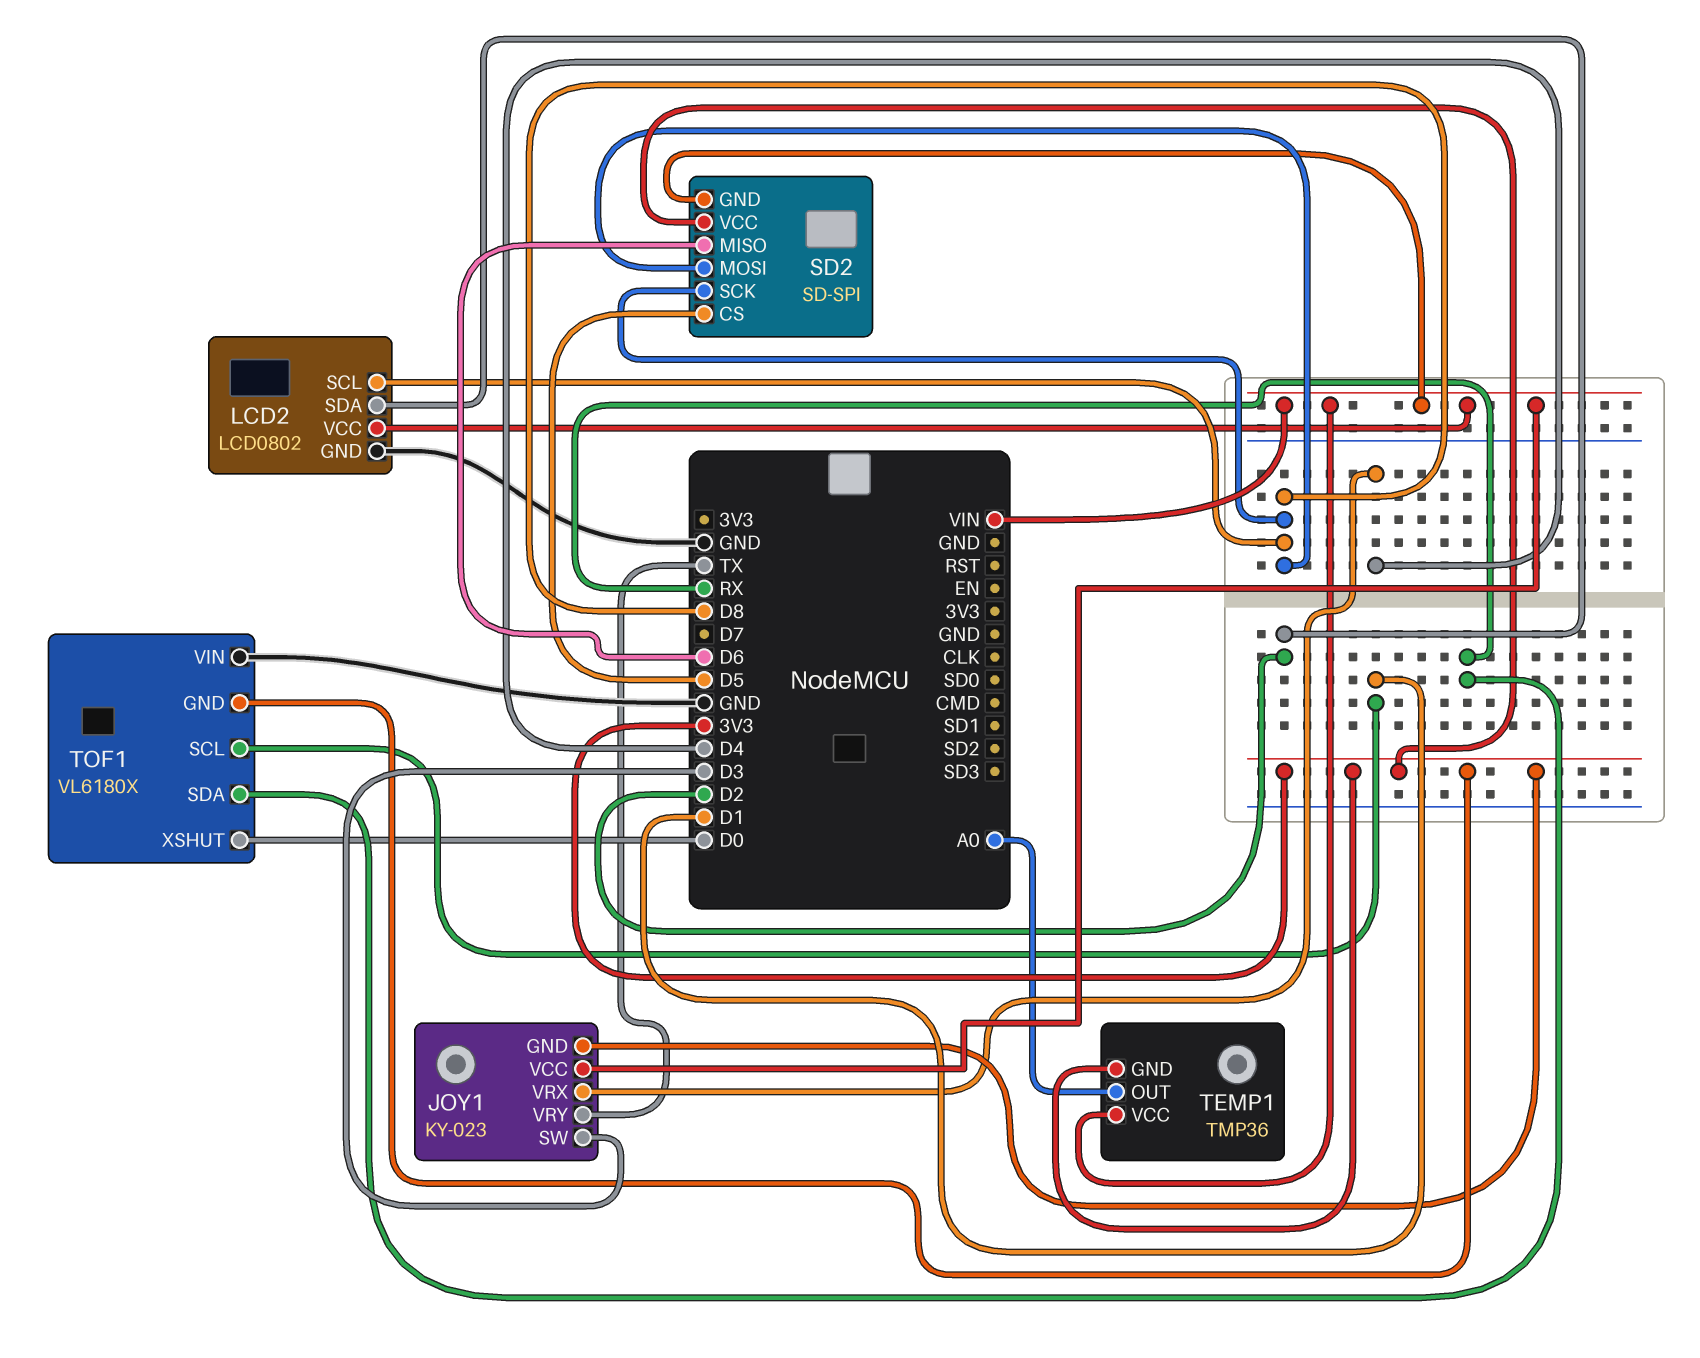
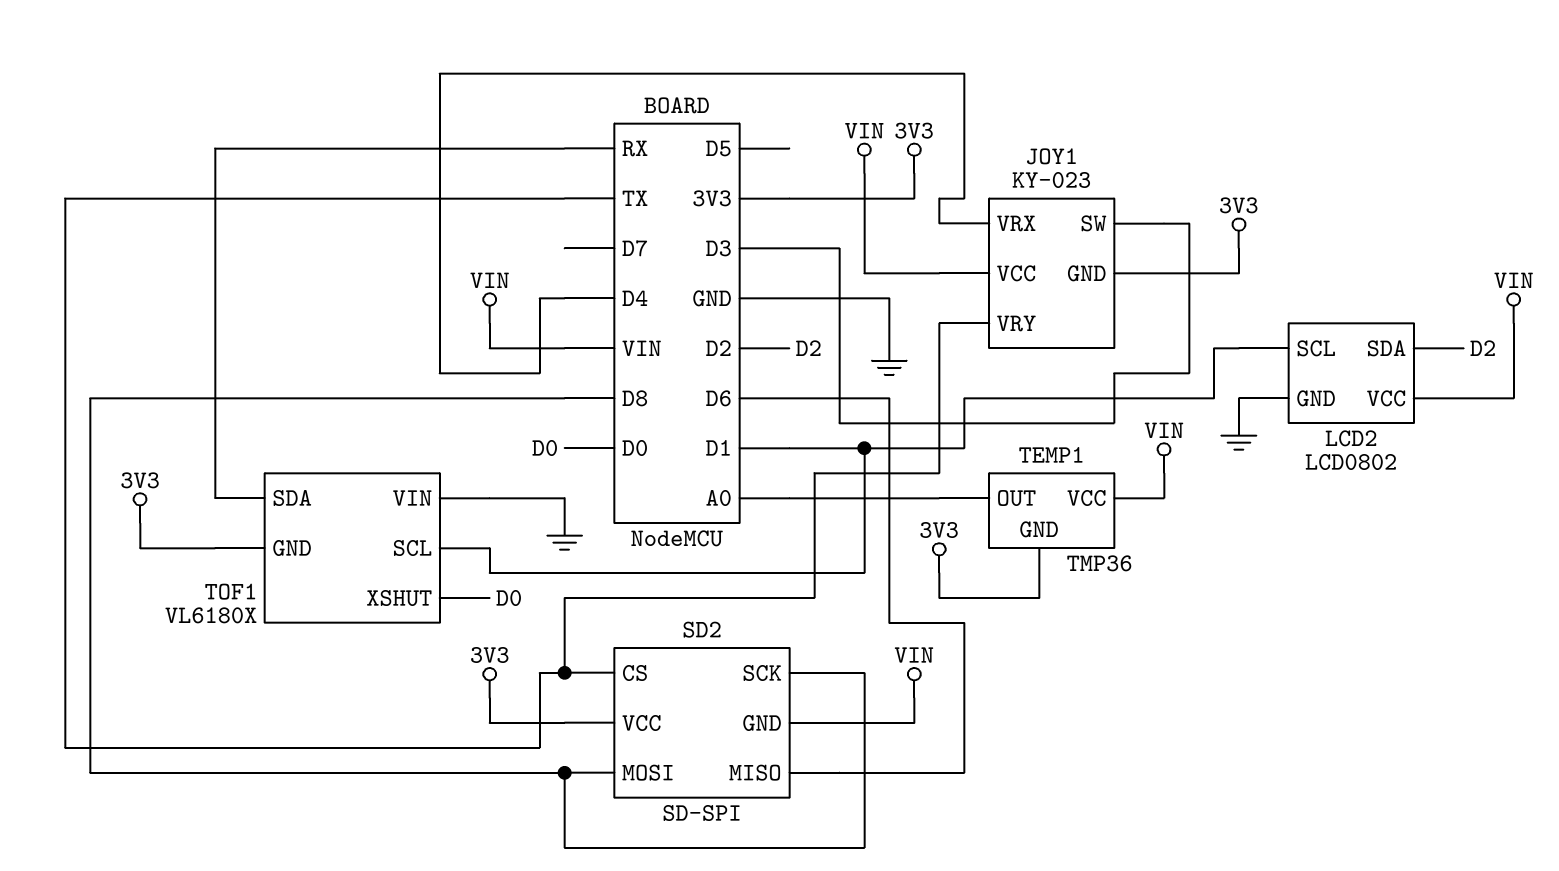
LCD2 pin SCL: D8 -> D1
SD2 pin CS: D5 -> TX

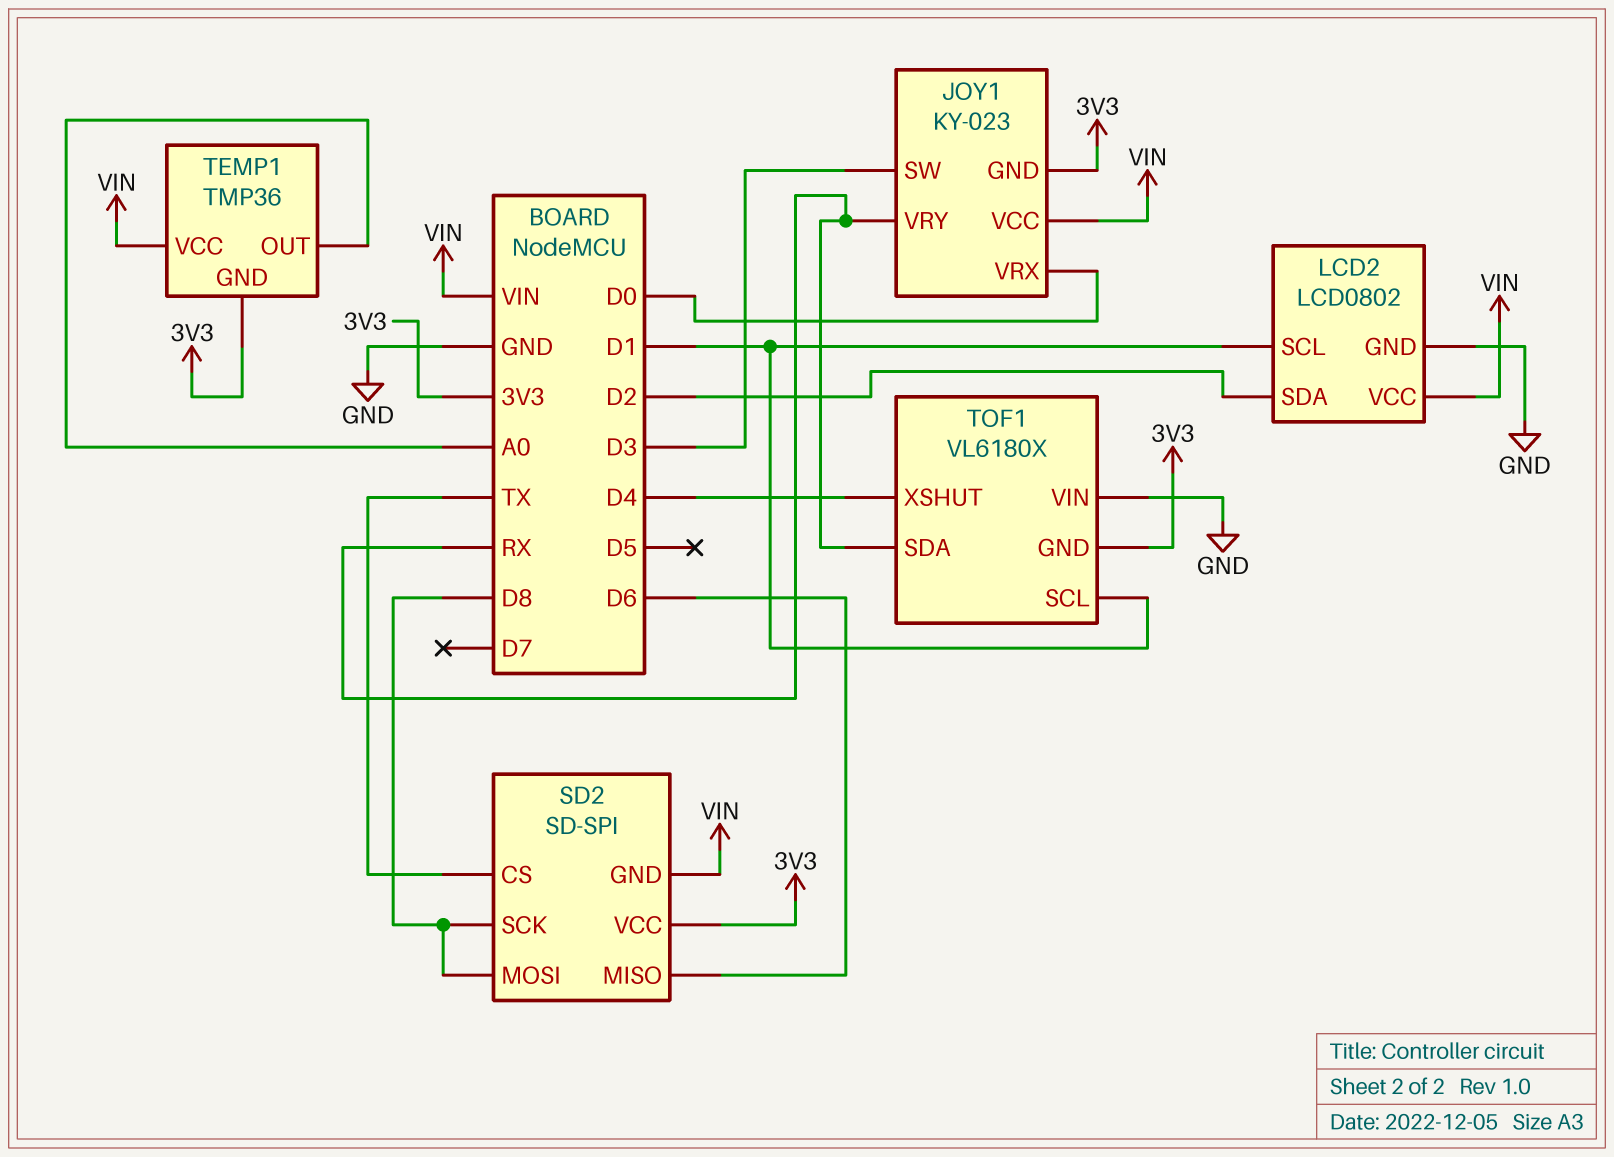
JOY1 pin VRX: D4 -> D0
JOY1 pin VRY: TX -> RX
TOF1 pin XSHUT: D0 -> D4

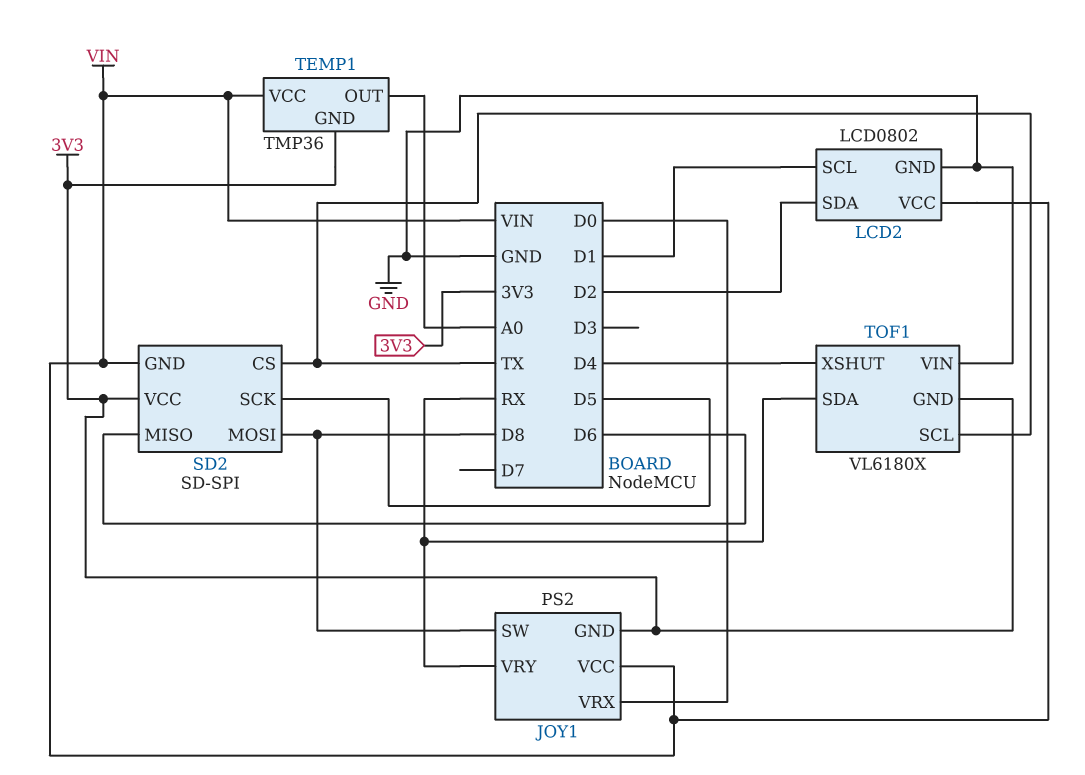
JOY1: KY-023 -> PS2
JOY1 pin SW: D3 -> D8
SD2 pin SCK: D8 -> D5
TOF1 pin SCL: D1 -> TX

